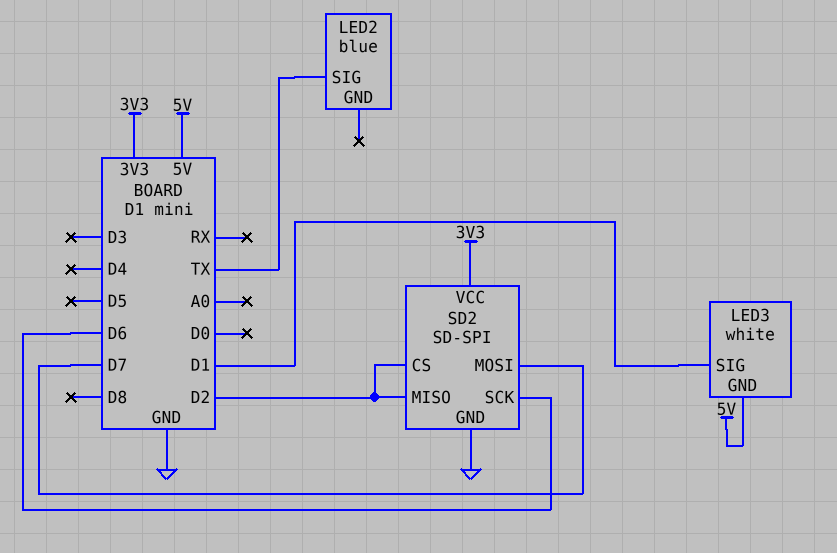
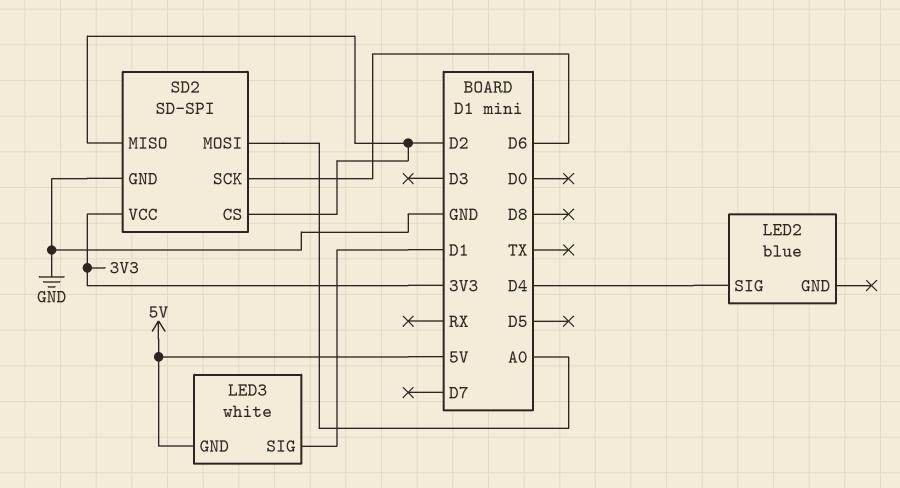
LED2 pin SIG: TX -> D4
SD2 pin MOSI: D7 -> A0

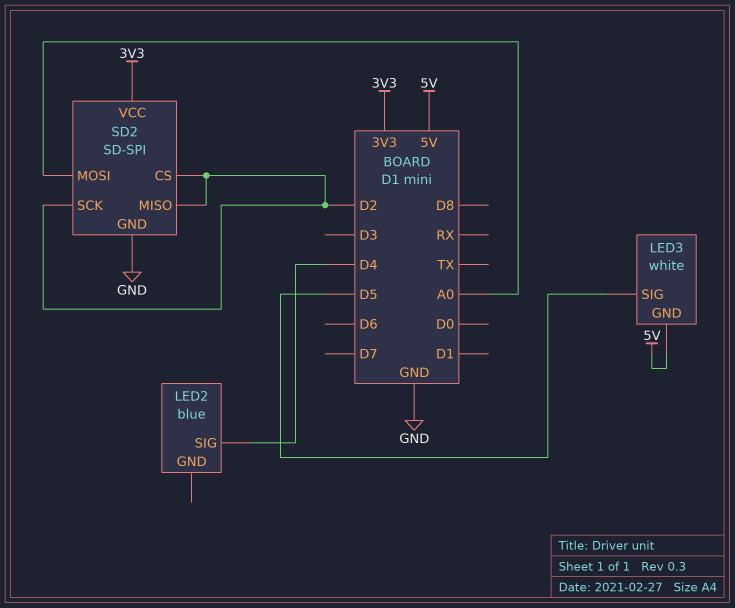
LED3 pin SIG: D1 -> D5
SD2 pin SCK: D6 -> D2

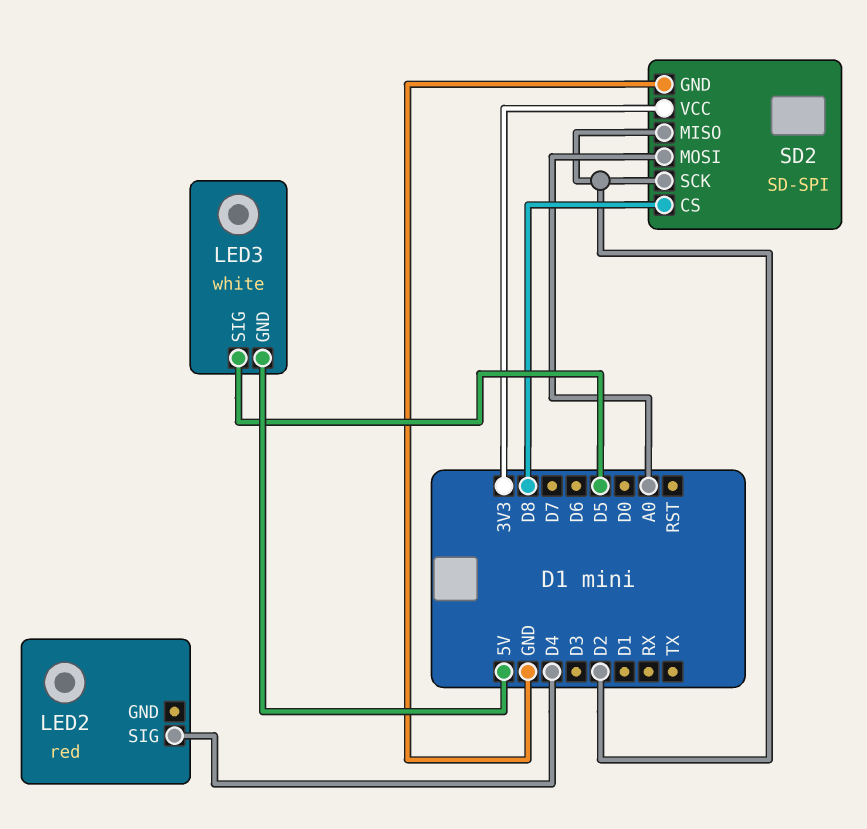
LED2: blue -> red
SD2 pin CS: D2 -> D8

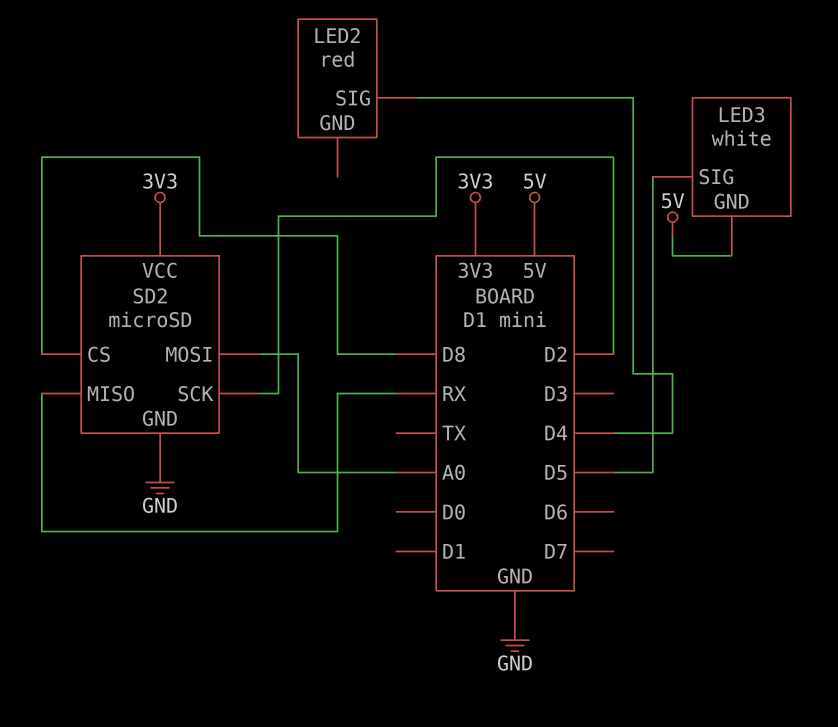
SD2: SD-SPI -> microSD
SD2 pin MISO: D2 -> RX

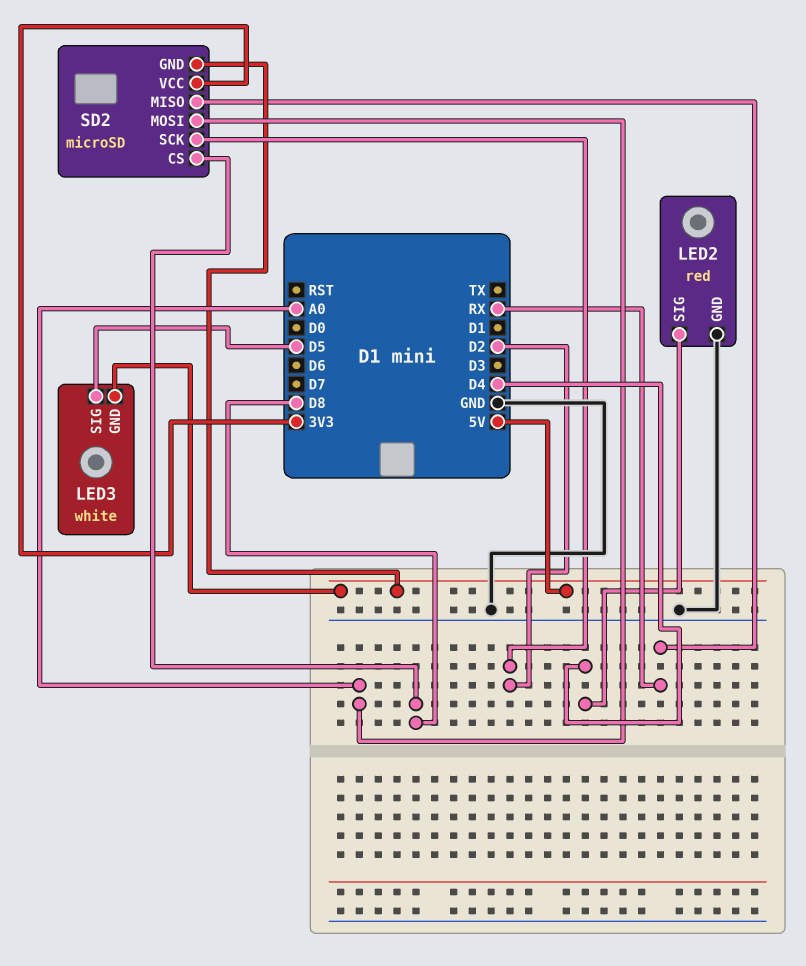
LED2 pin GND: none -> GND
SD2 pin GND: GND -> 5V

